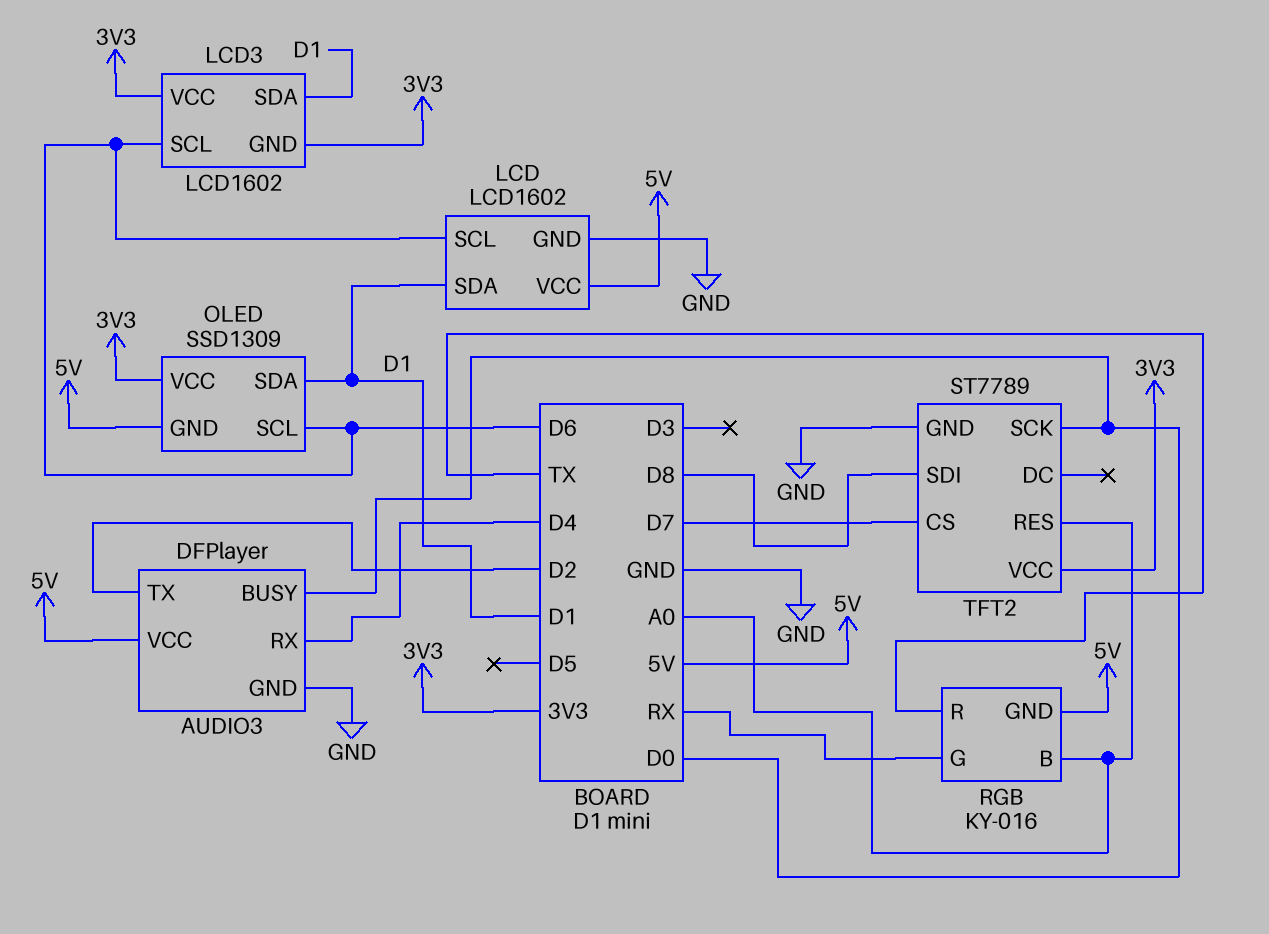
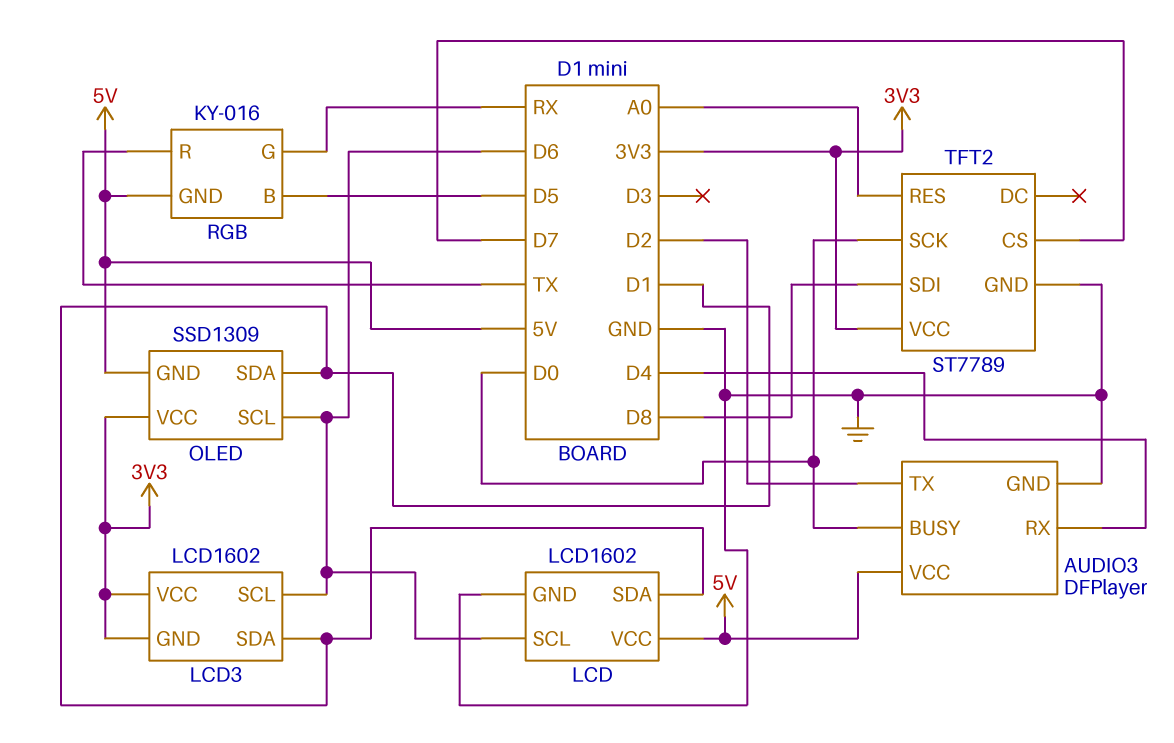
RGB pin B: A0 -> D5

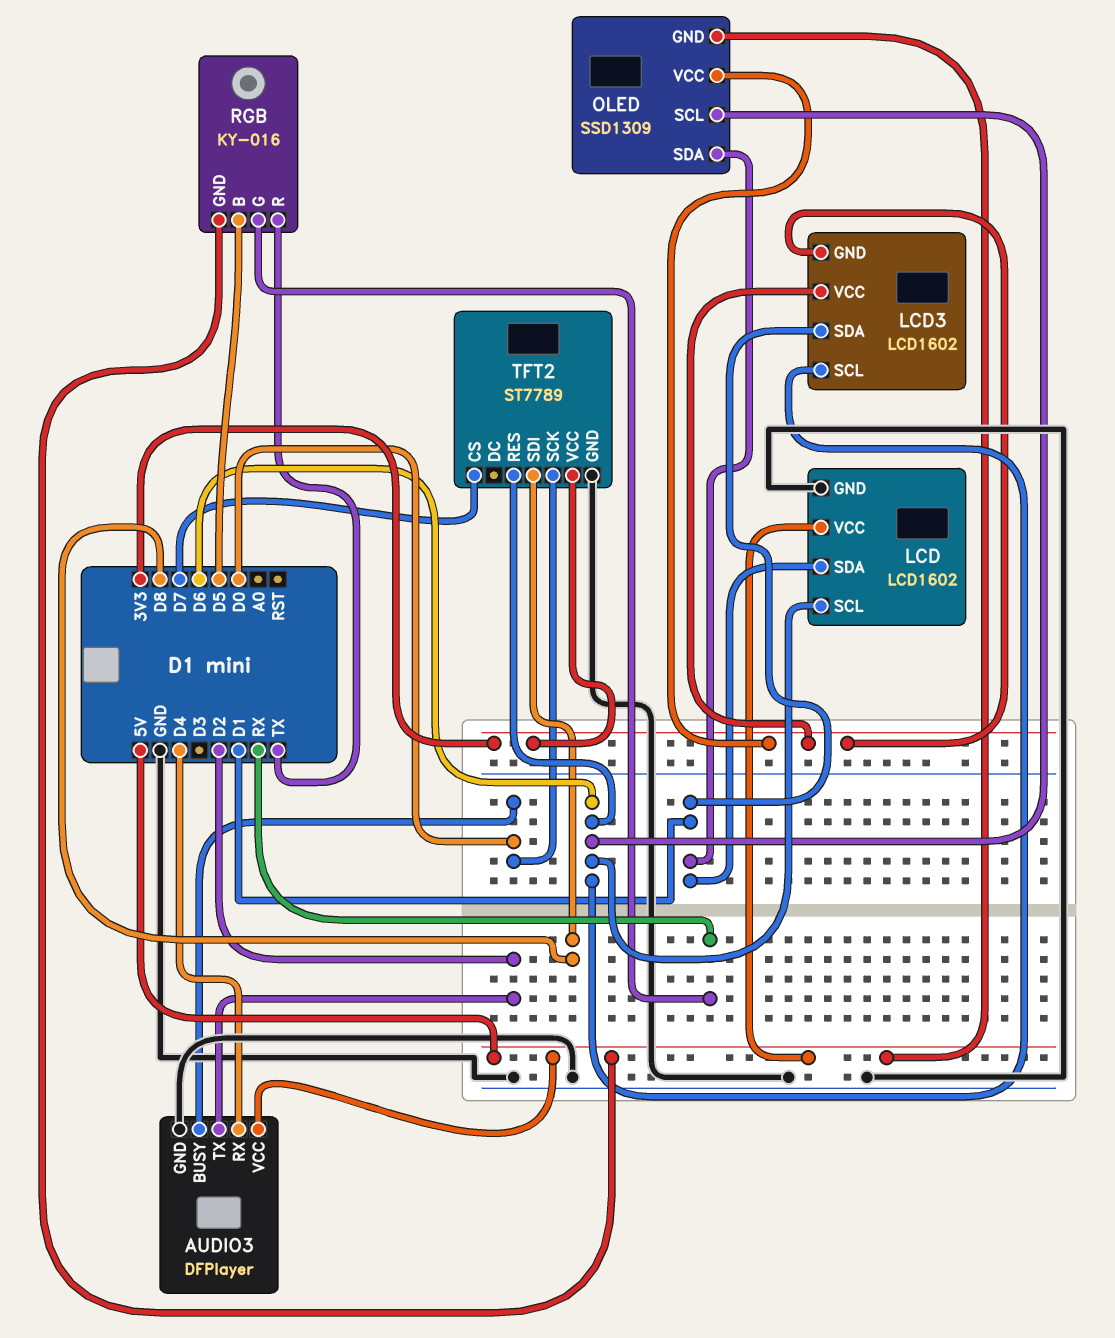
TFT2 pin RES: A0 -> D6

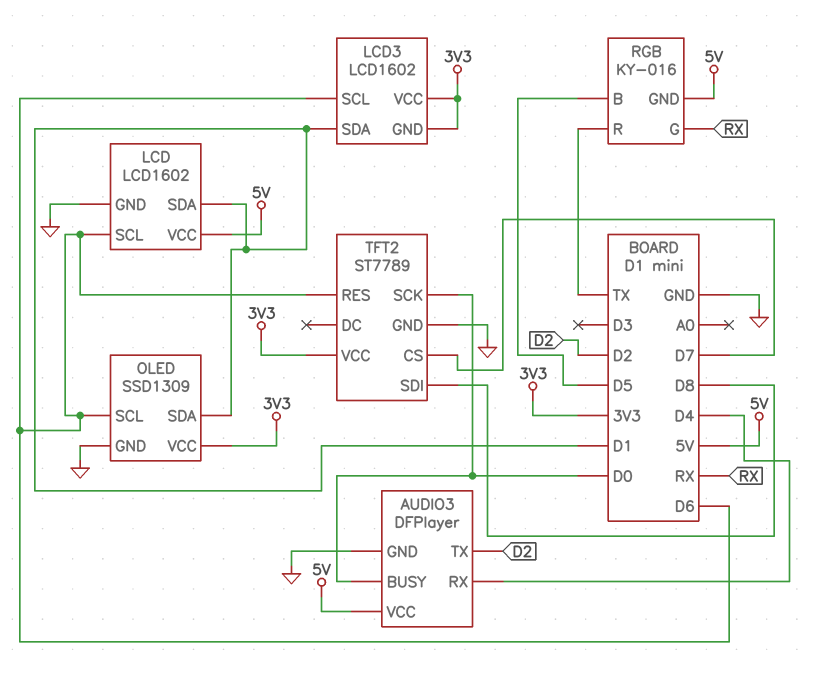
OLED pin GND: 5V -> GND

